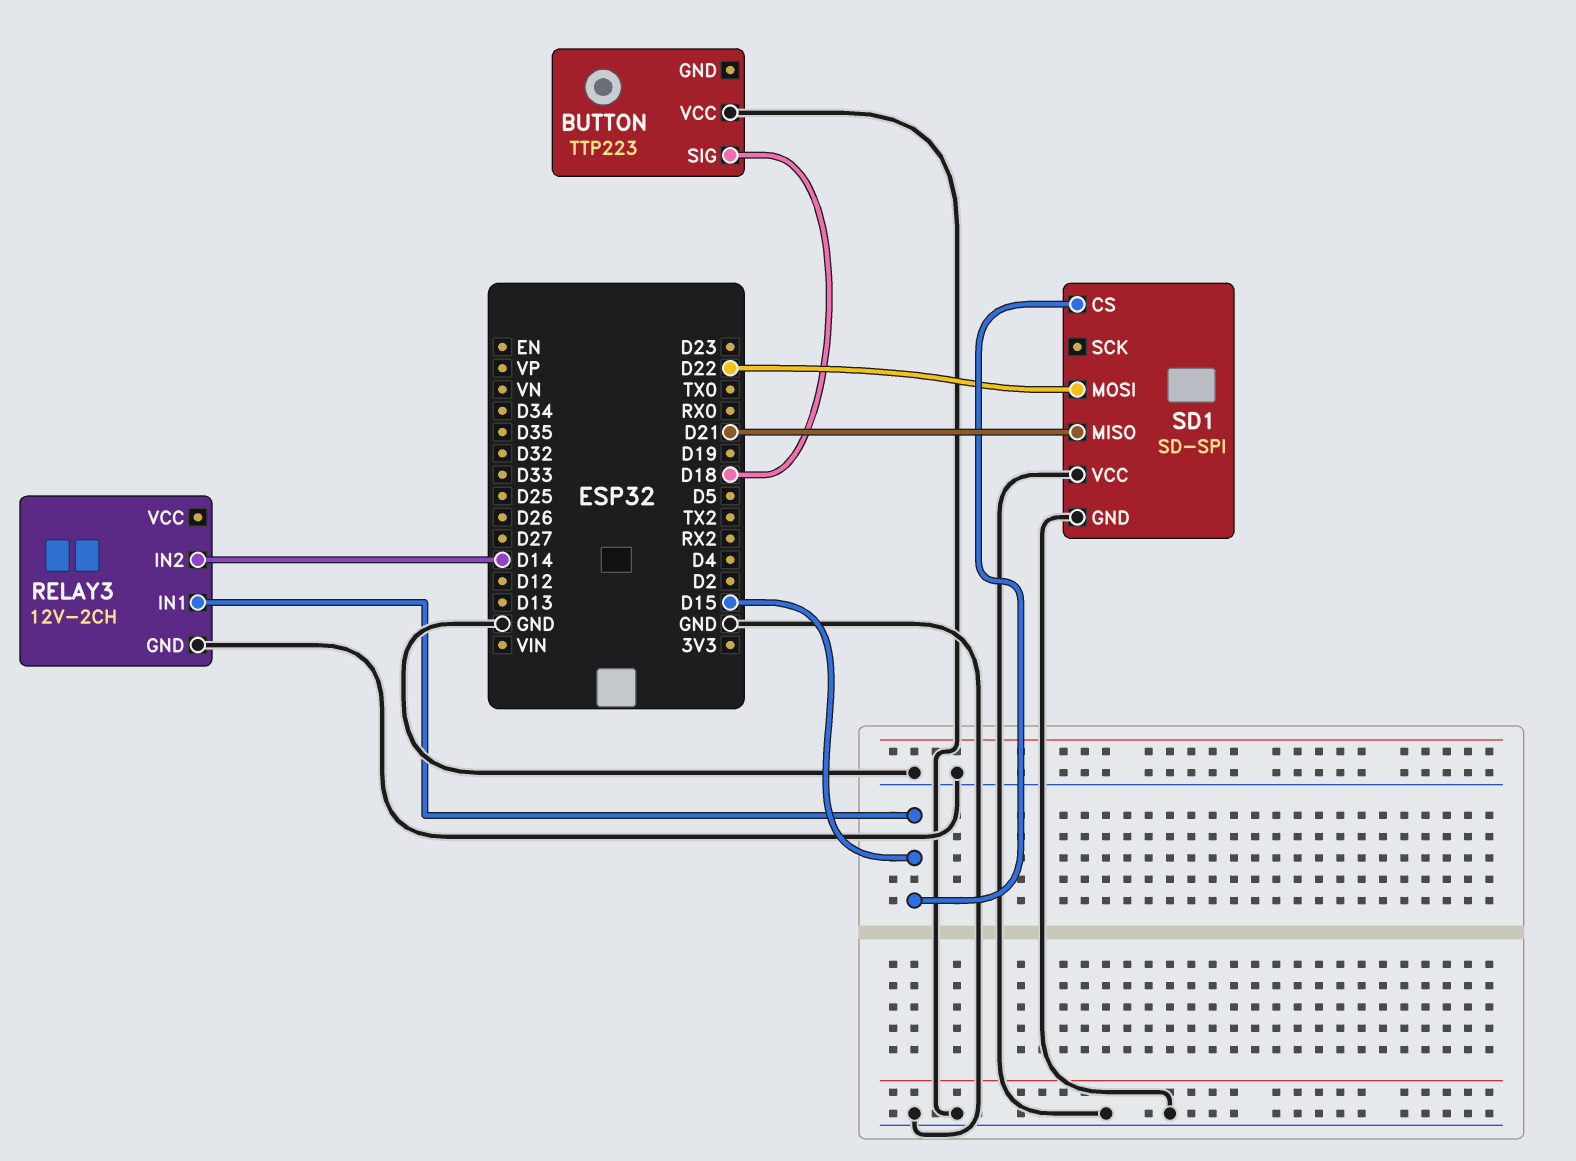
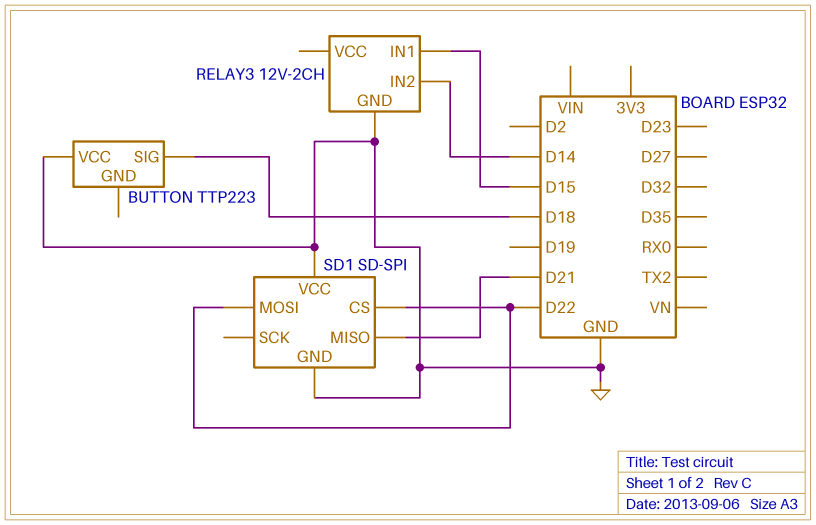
SD1 pin CS: D15 -> D22

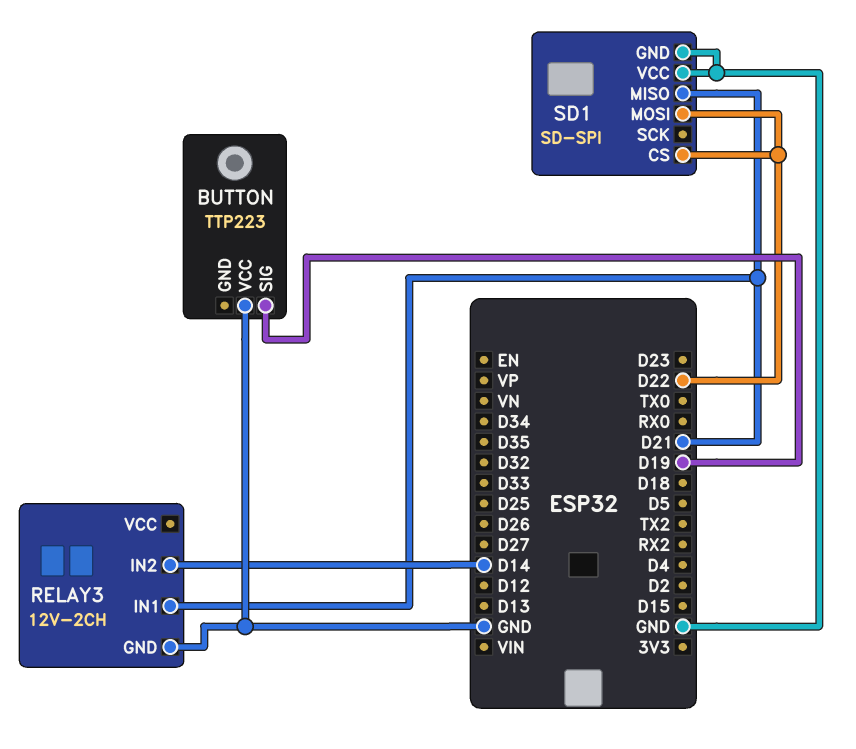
BUTTON pin SIG: D18 -> D19
RELAY3 pin IN1: D15 -> D21

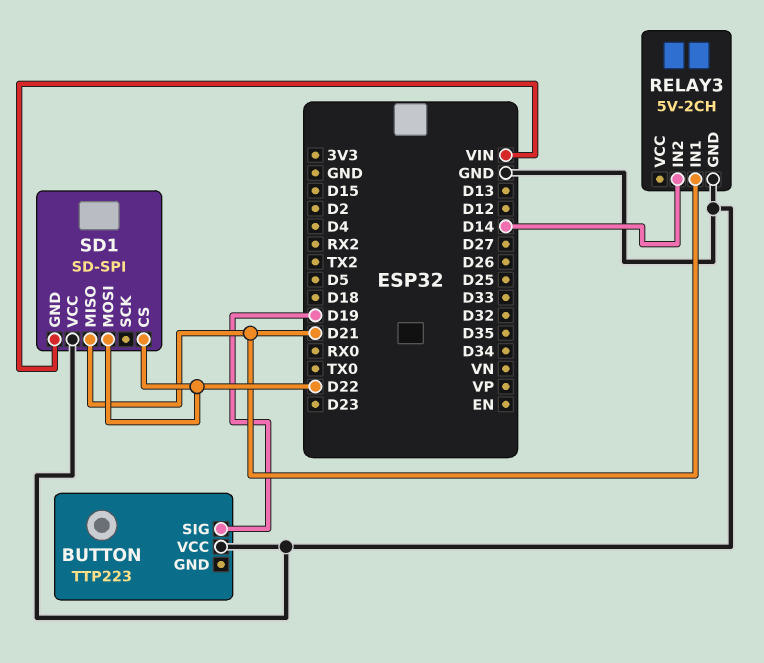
RELAY3: 12V-2CH -> 5V-2CH
SD1 pin GND: GND -> VIN

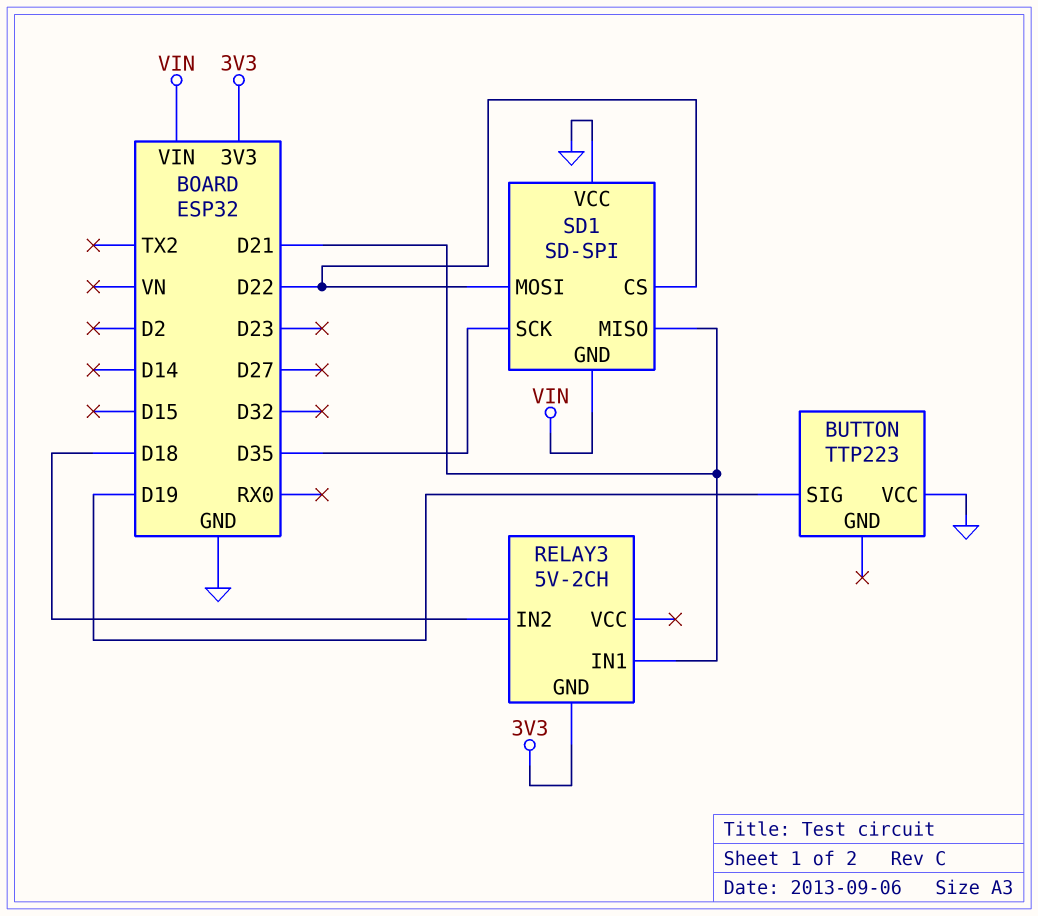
RELAY3 pin GND: GND -> 3V3
RELAY3 pin IN2: D14 -> D18
SD1 pin SCK: none -> D35

